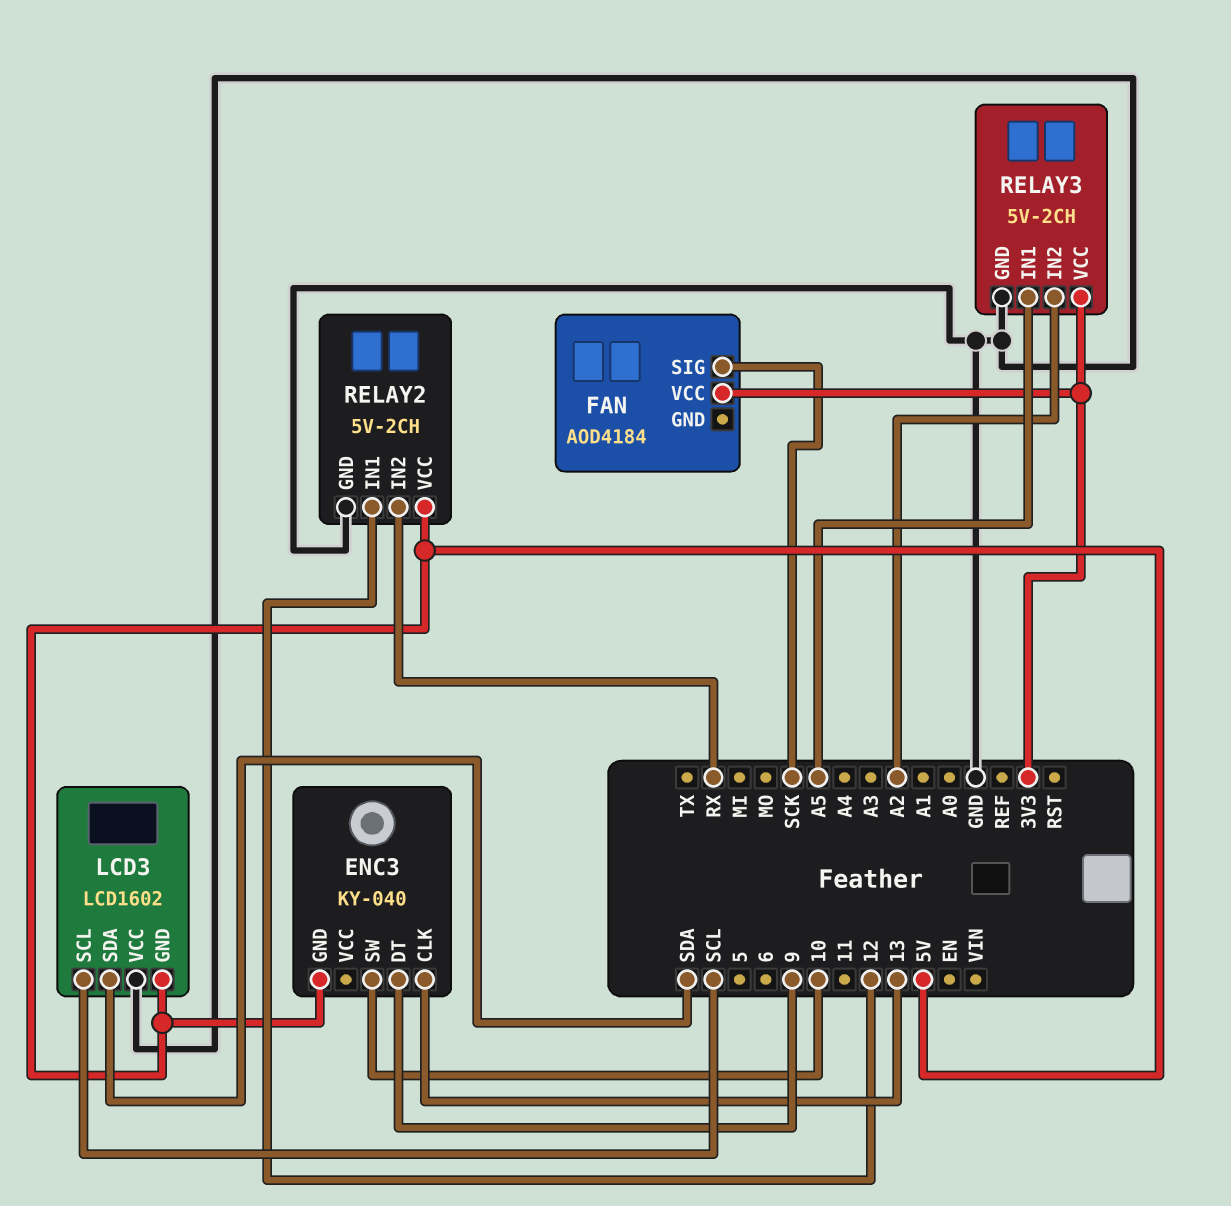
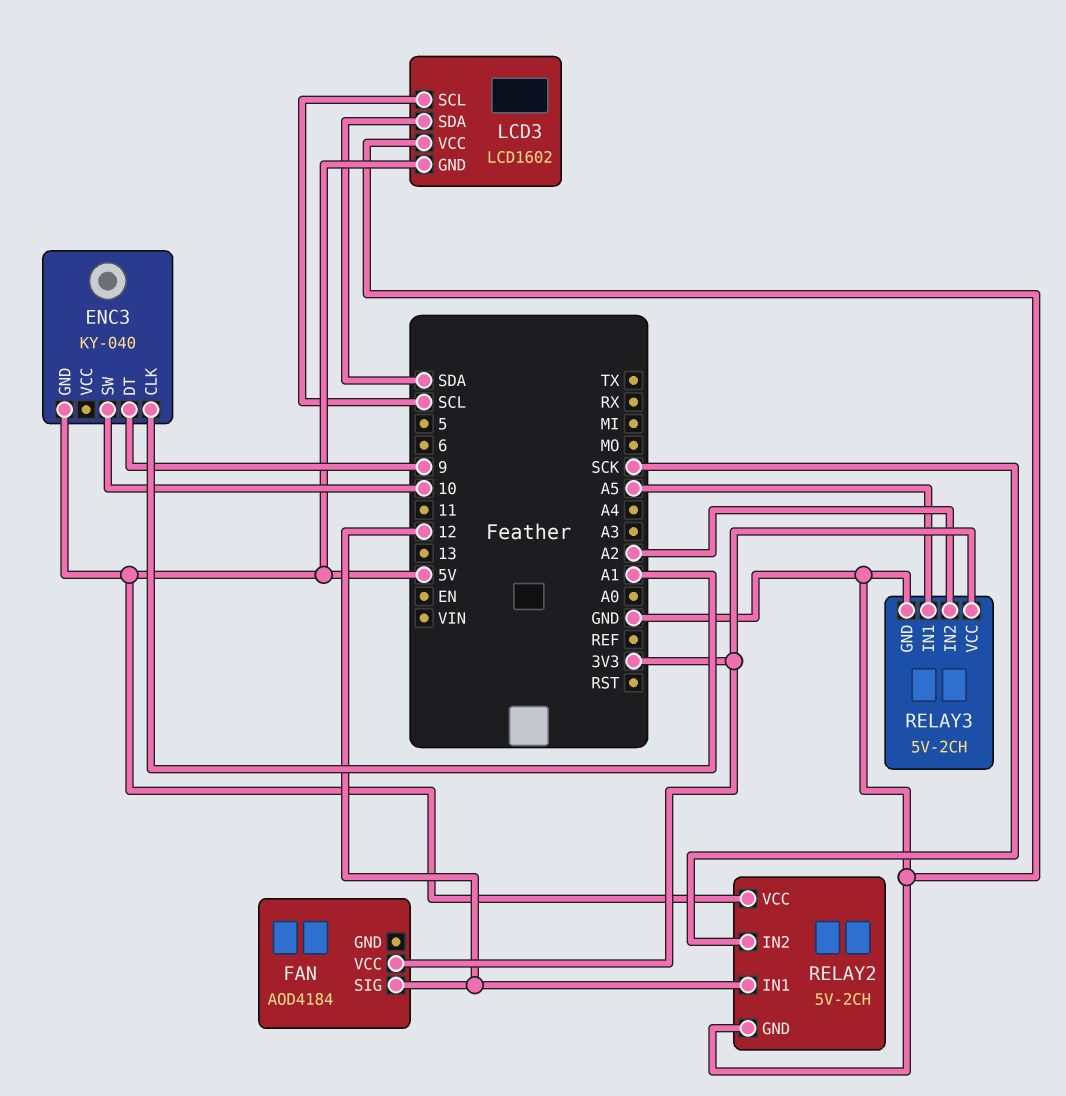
ENC3 pin CLK: 13 -> A1
FAN pin SIG: SCK -> 12
RELAY2 pin IN2: RX -> SCK

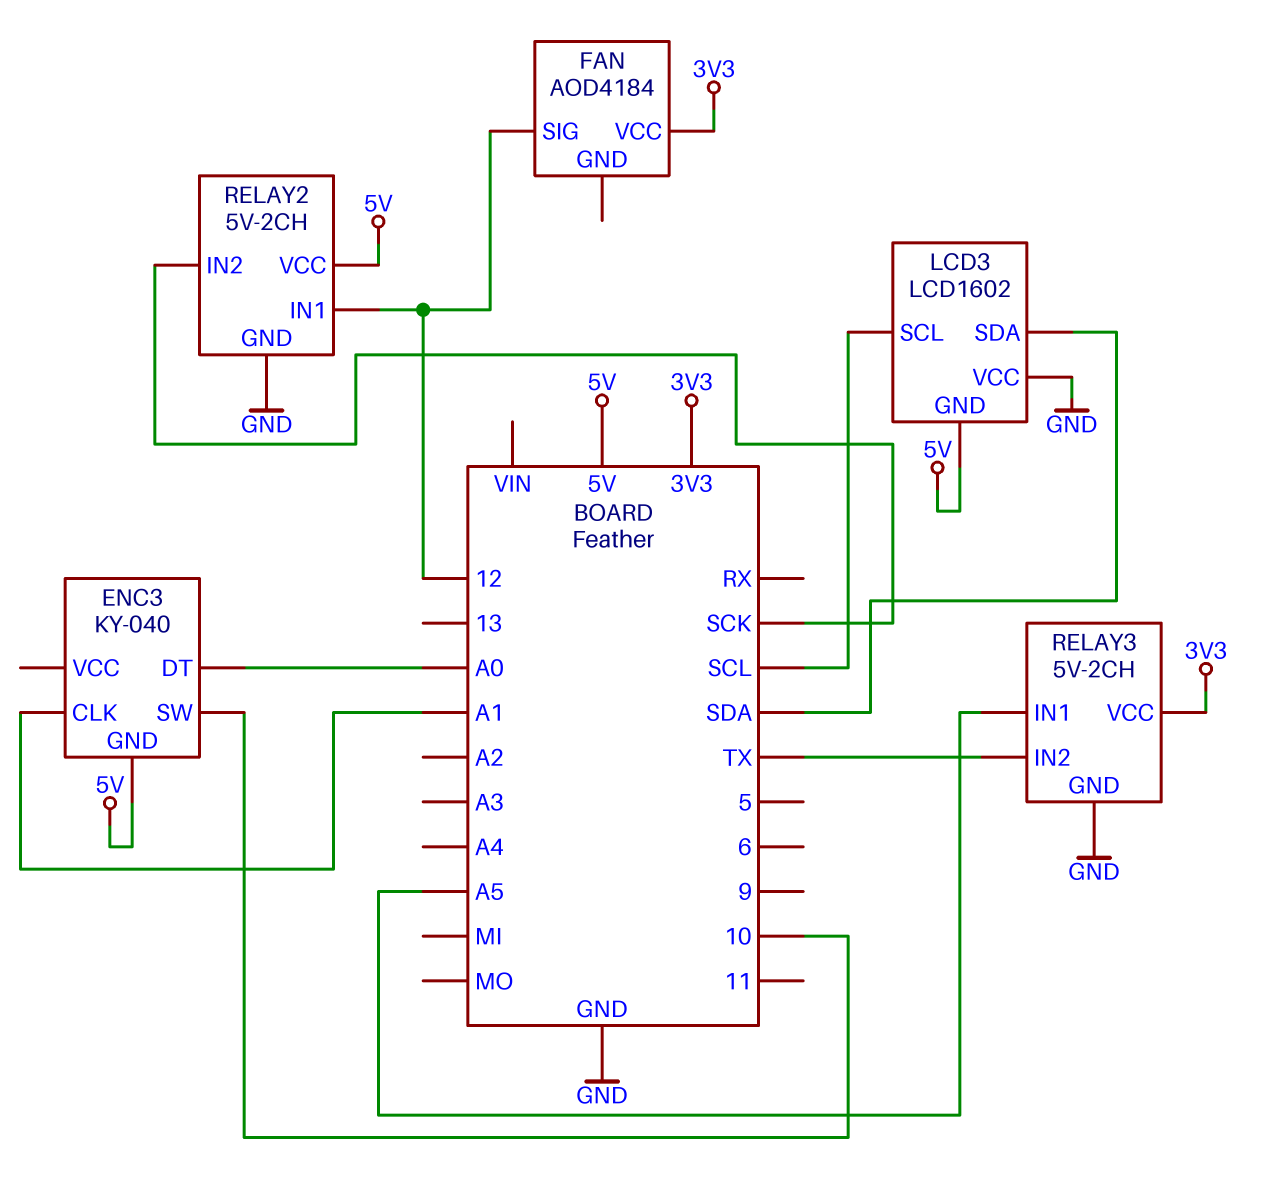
ENC3 pin DT: 9 -> A0
RELAY3 pin IN2: A2 -> TX

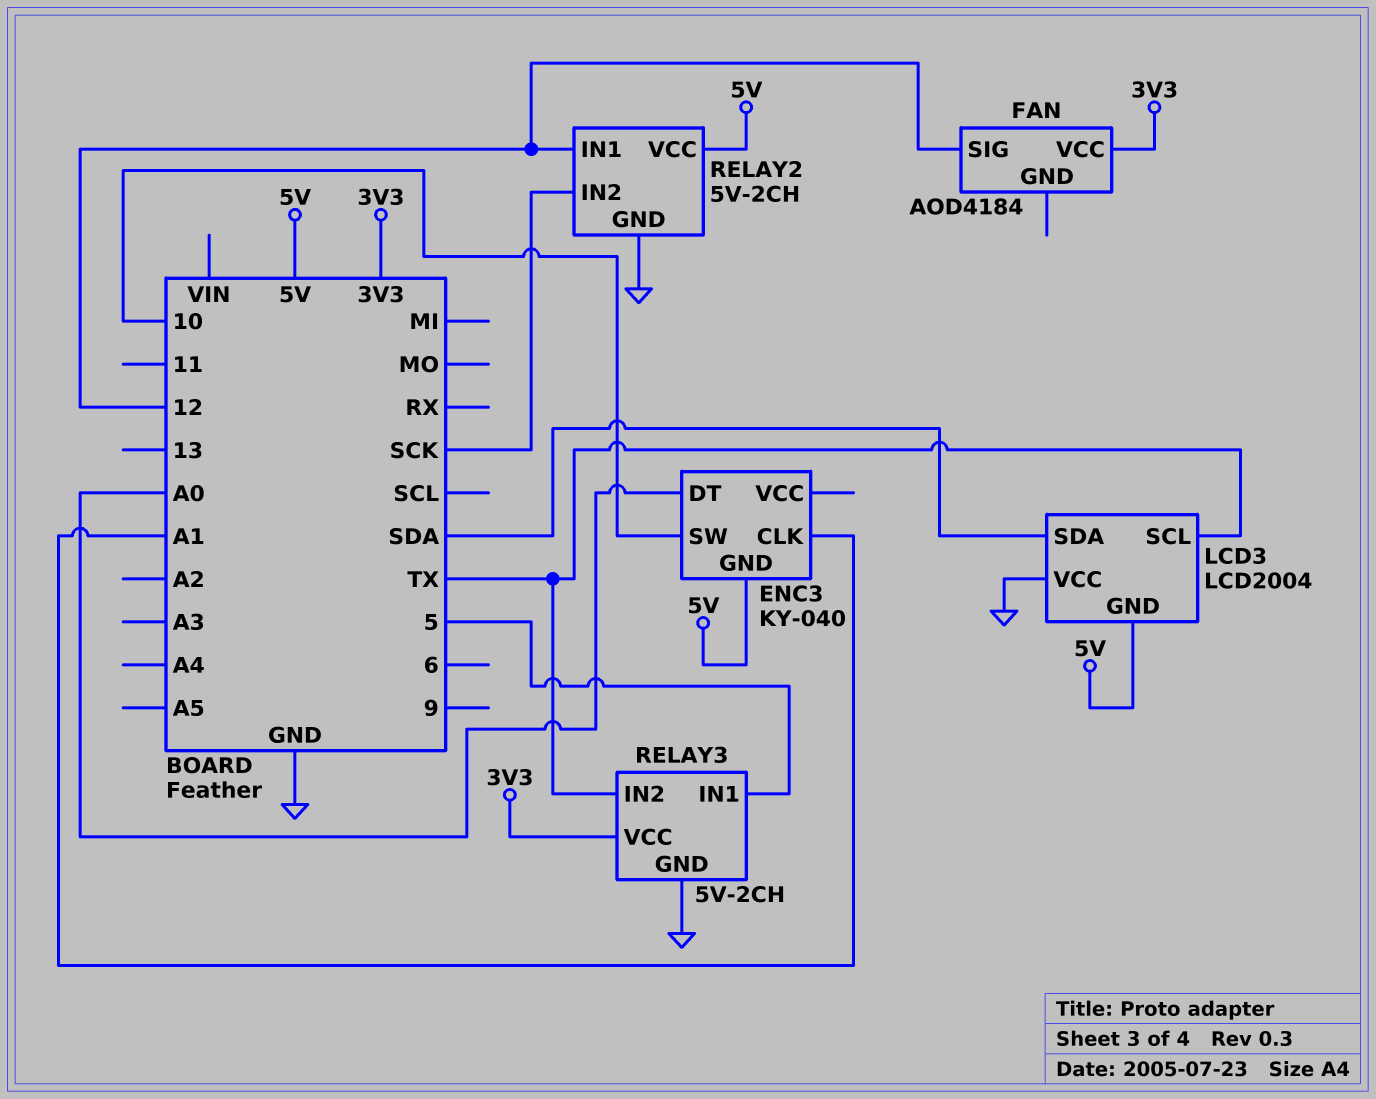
LCD3: LCD1602 -> LCD2004
LCD3 pin SCL: SCL -> TX
RELAY3 pin IN1: A5 -> 5

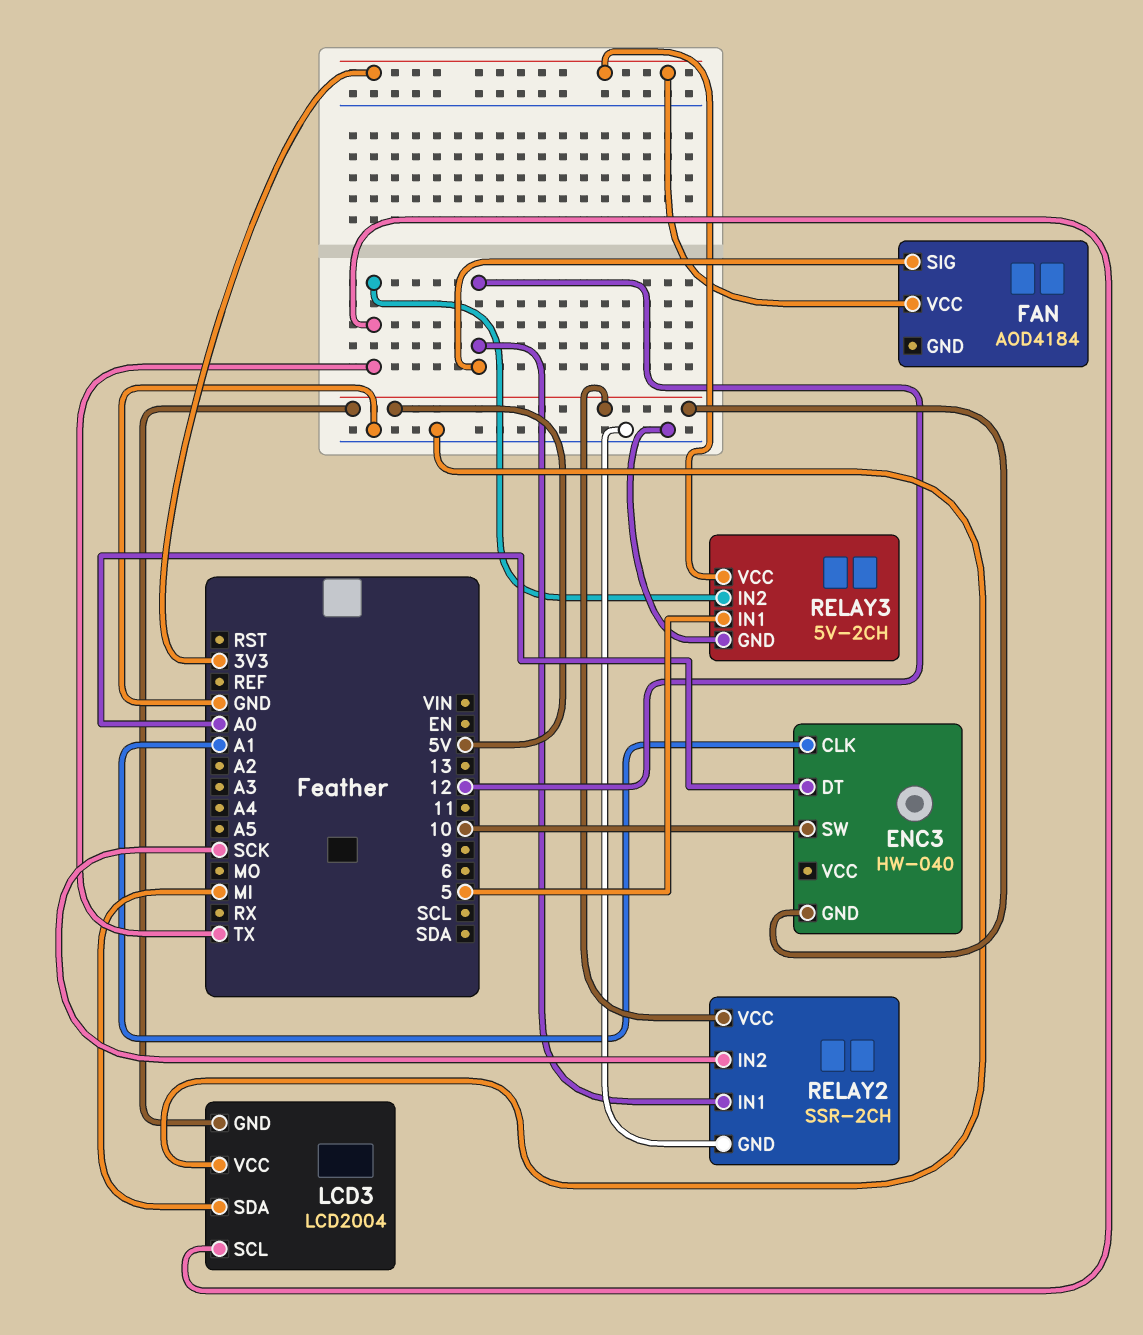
ENC3: KY-040 -> HW-040
LCD3 pin SDA: SDA -> MI
RELAY2: 5V-2CH -> SSR-2CH

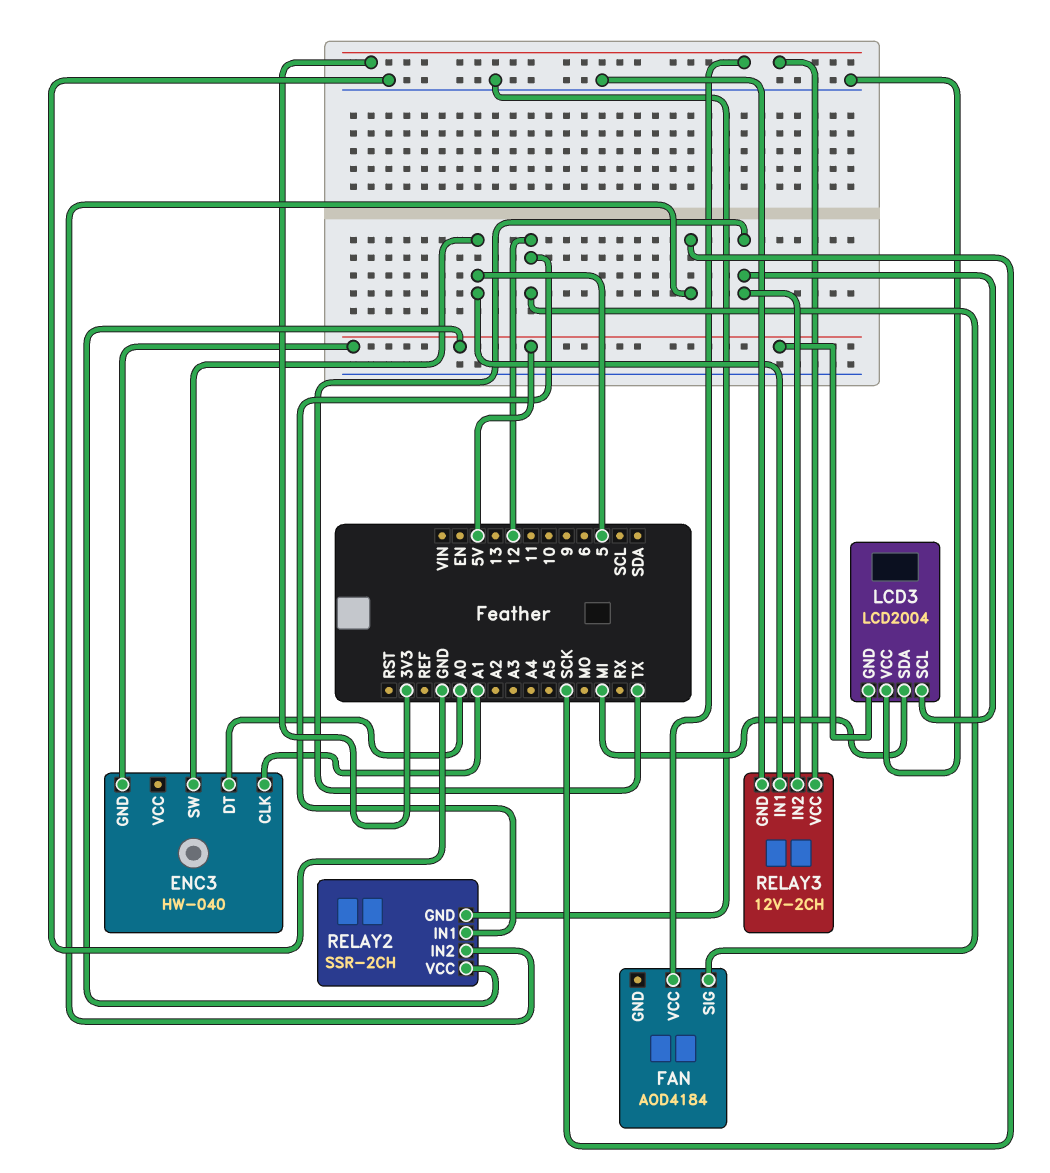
ENC3 pin SW: 10 -> 5
RELAY3: 5V-2CH -> 12V-2CH

